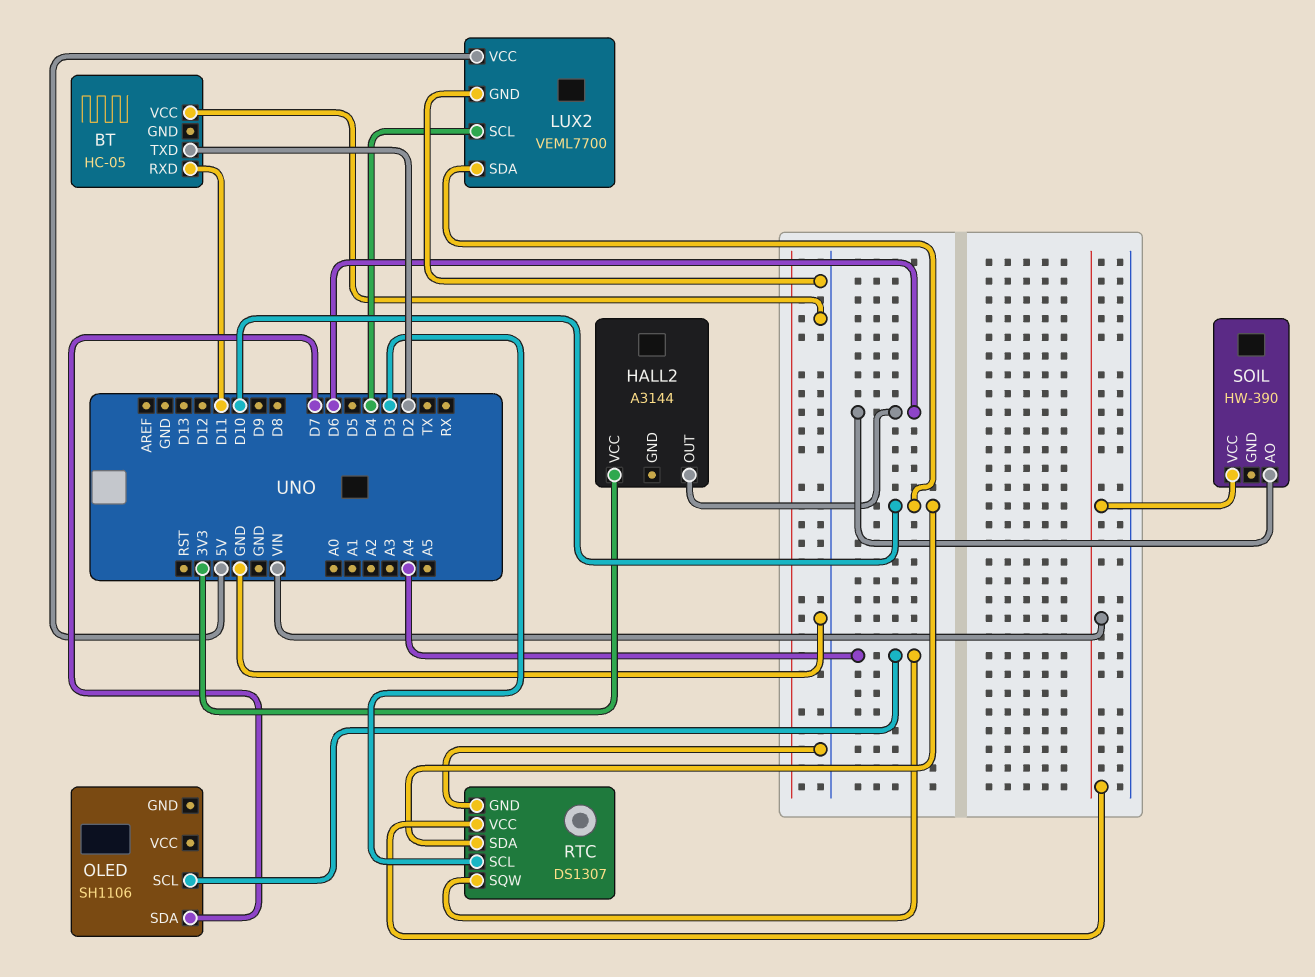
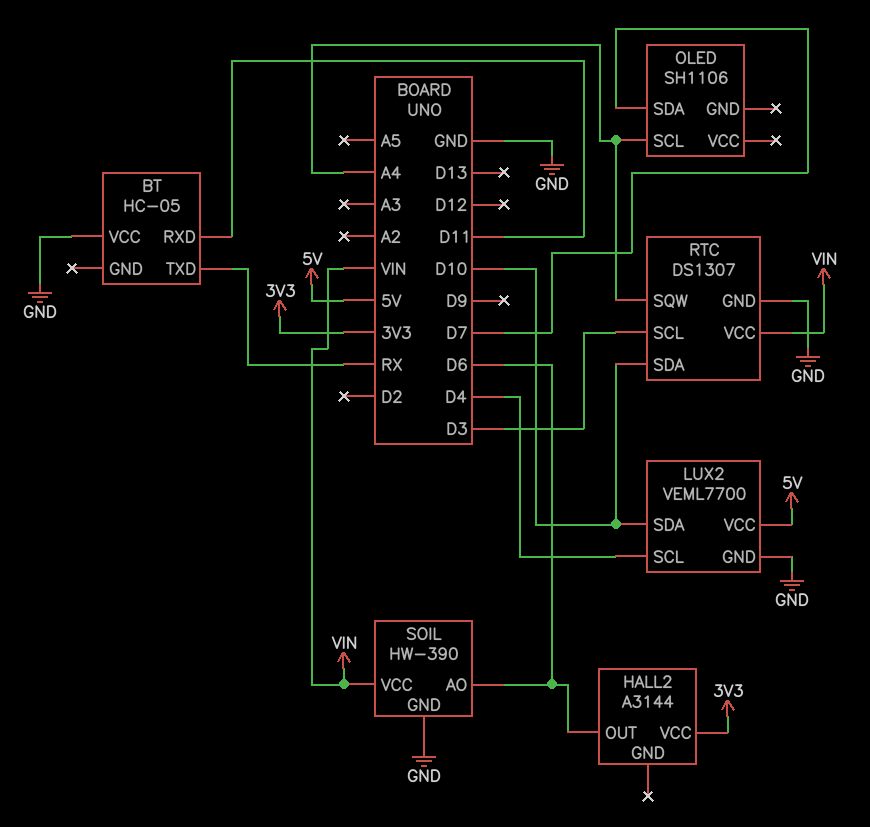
BT pin TXD: D2 -> RX
SOIL pin GND: none -> GND

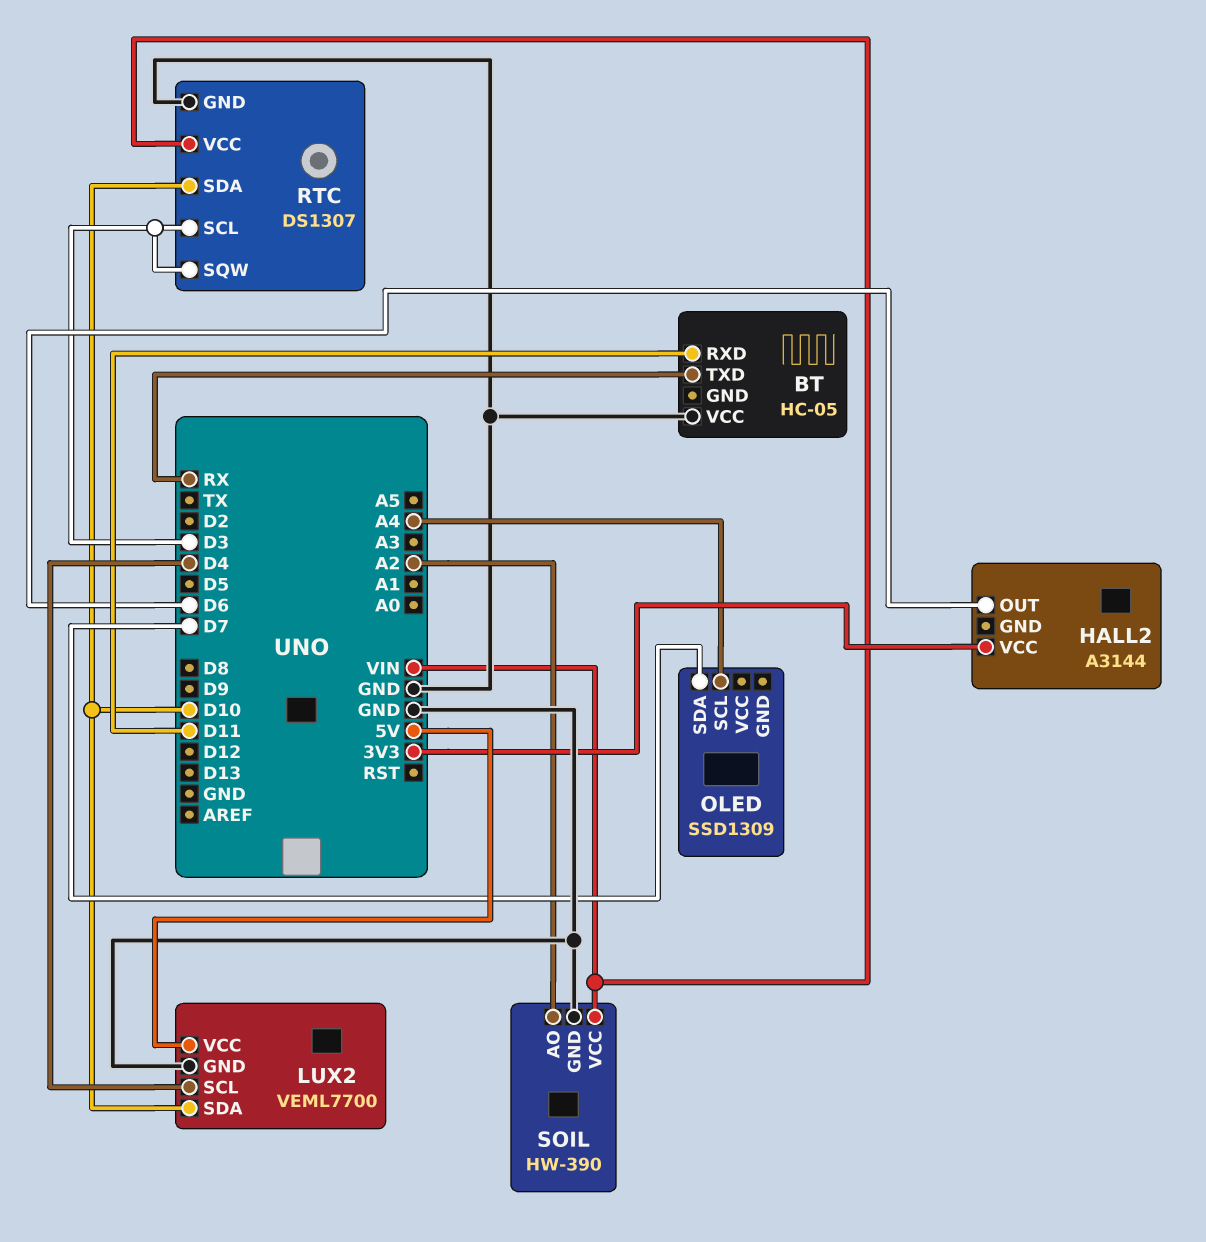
OLED: SH1106 -> SSD1309
RTC pin SQW: A4 -> D3
SOIL pin AO: D6 -> A2

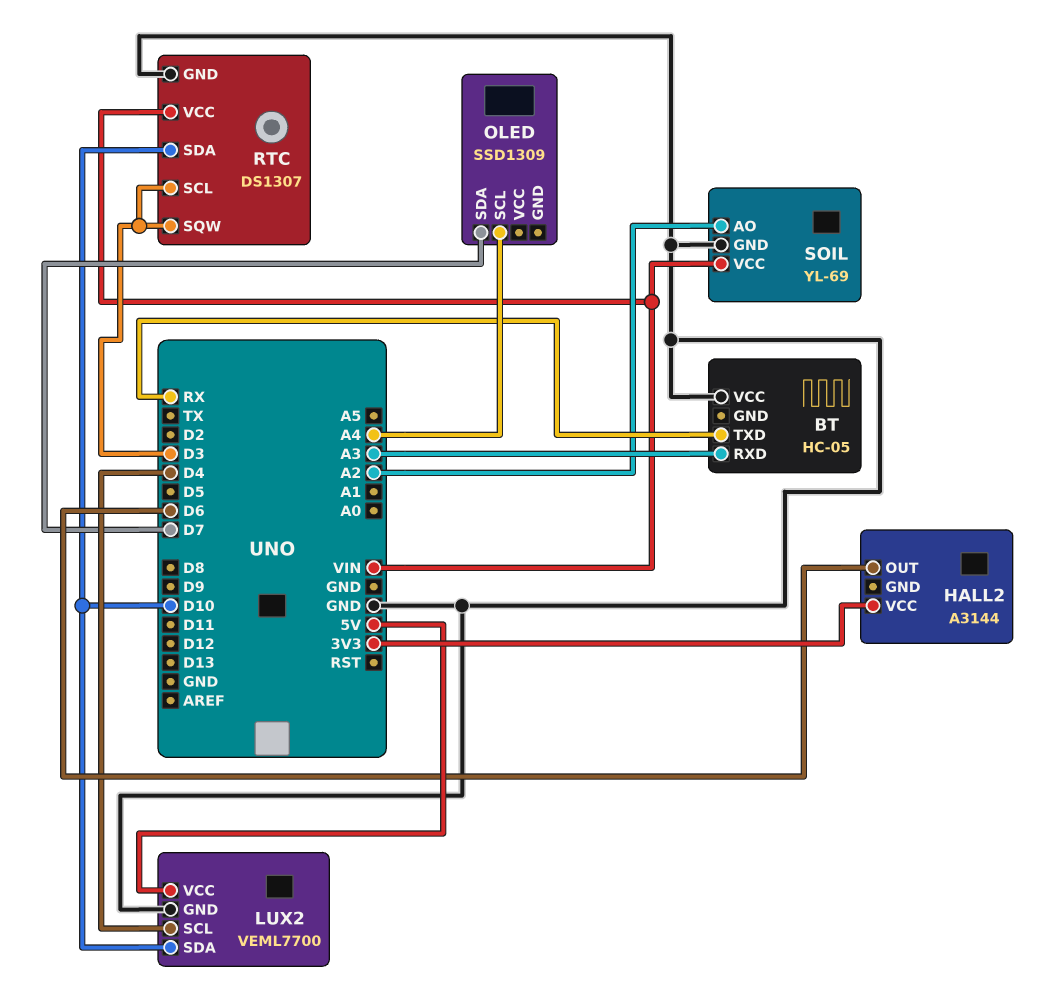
BT pin RXD: D11 -> A3
SOIL: HW-390 -> YL-69

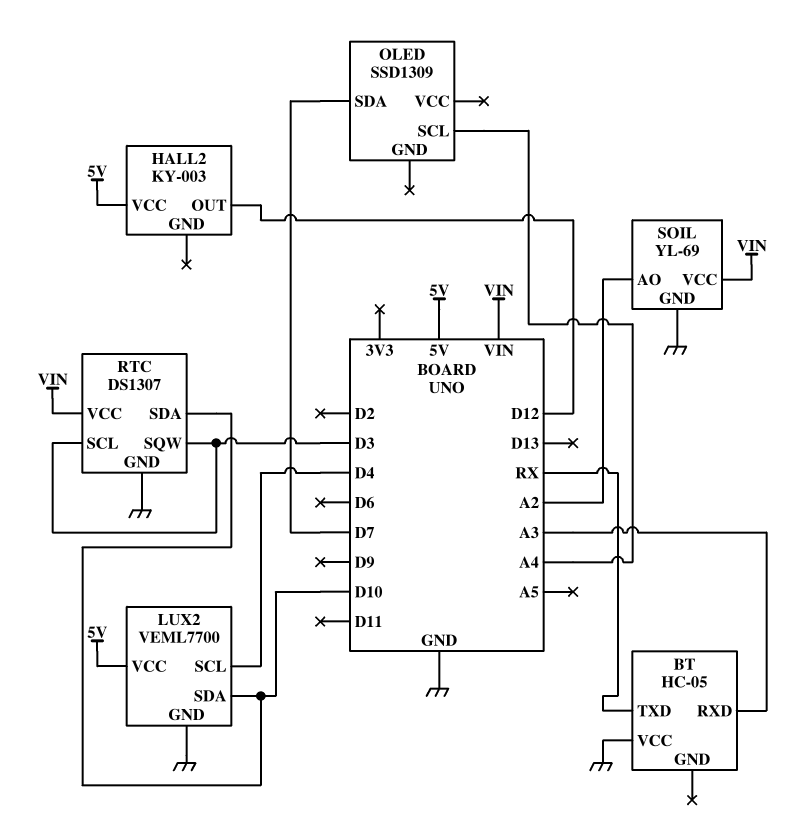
HALL2: A3144 -> KY-003
HALL2 pin OUT: D6 -> D12
HALL2 pin VCC: 3V3 -> 5V

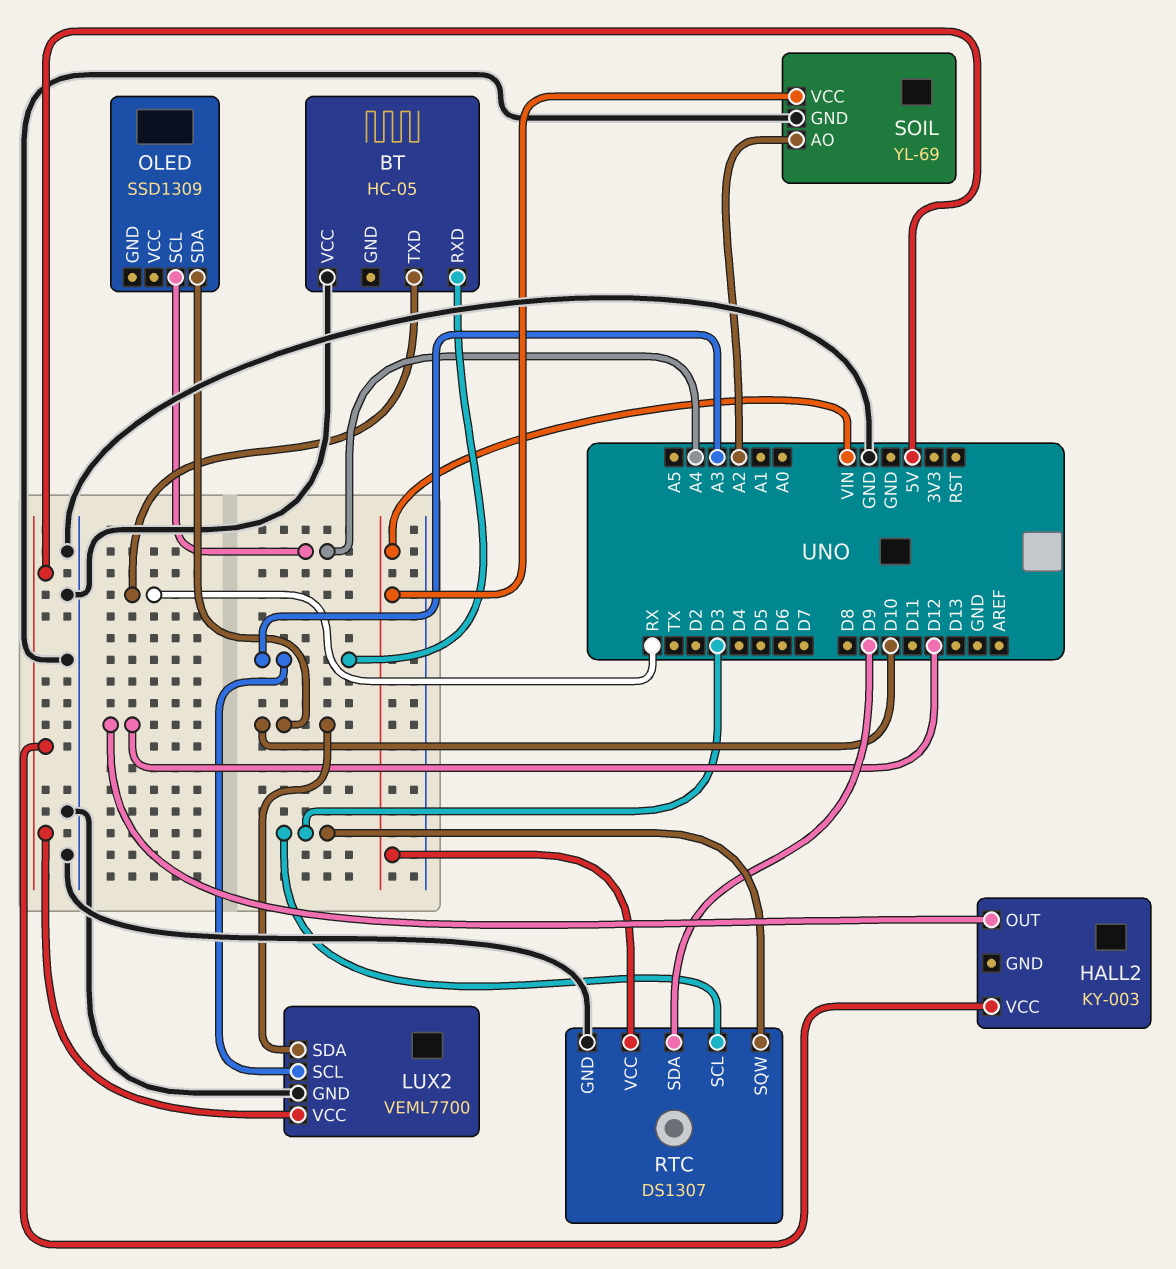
LUX2 pin SCL: D4 -> A3
OLED pin SDA: D7 -> D10
RTC pin SDA: D10 -> D9

